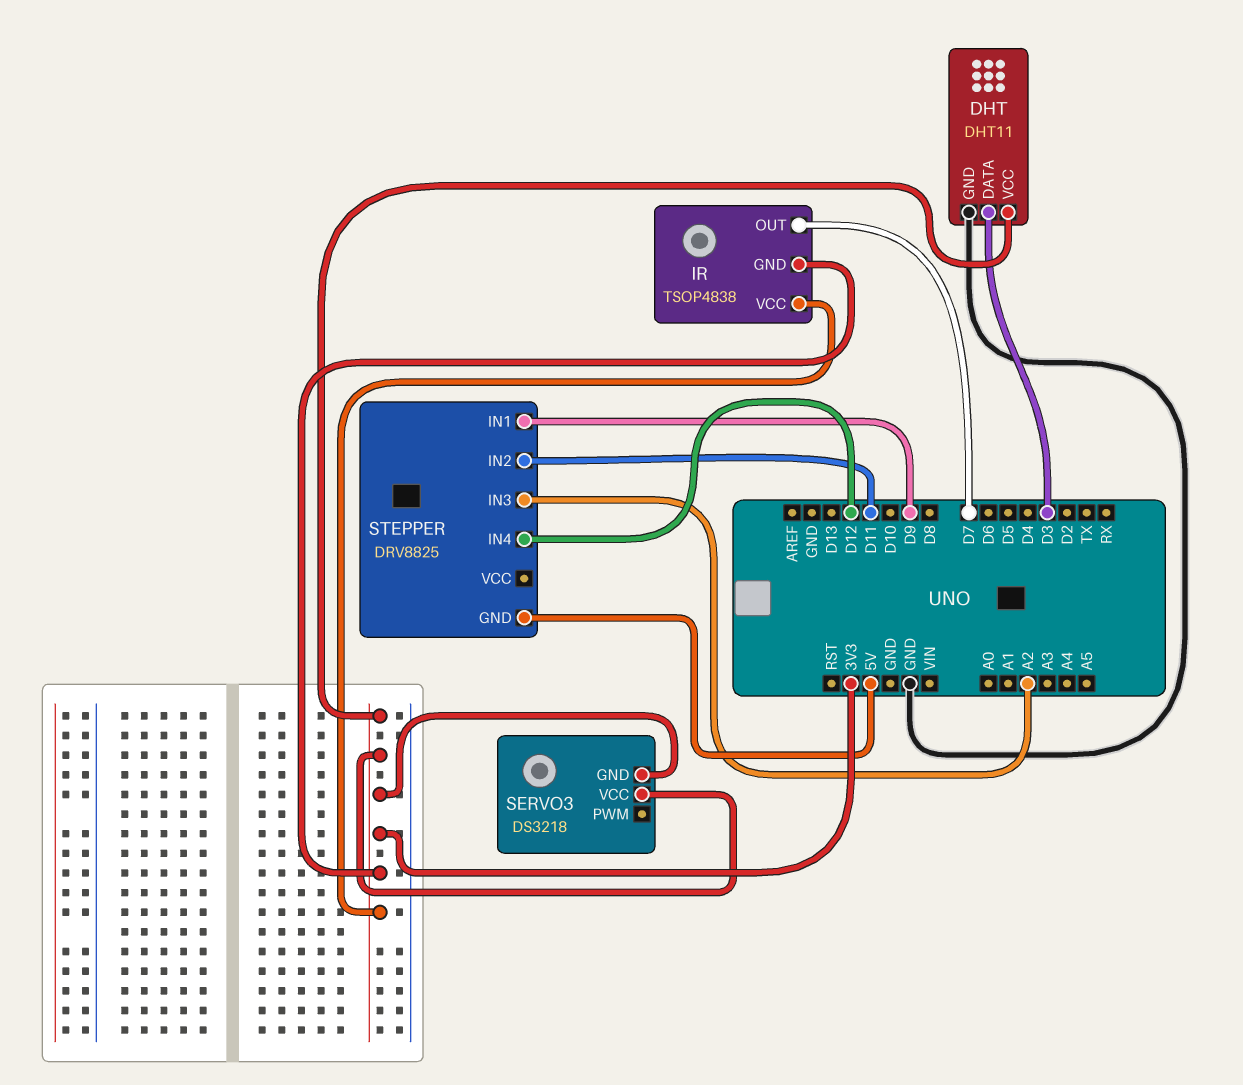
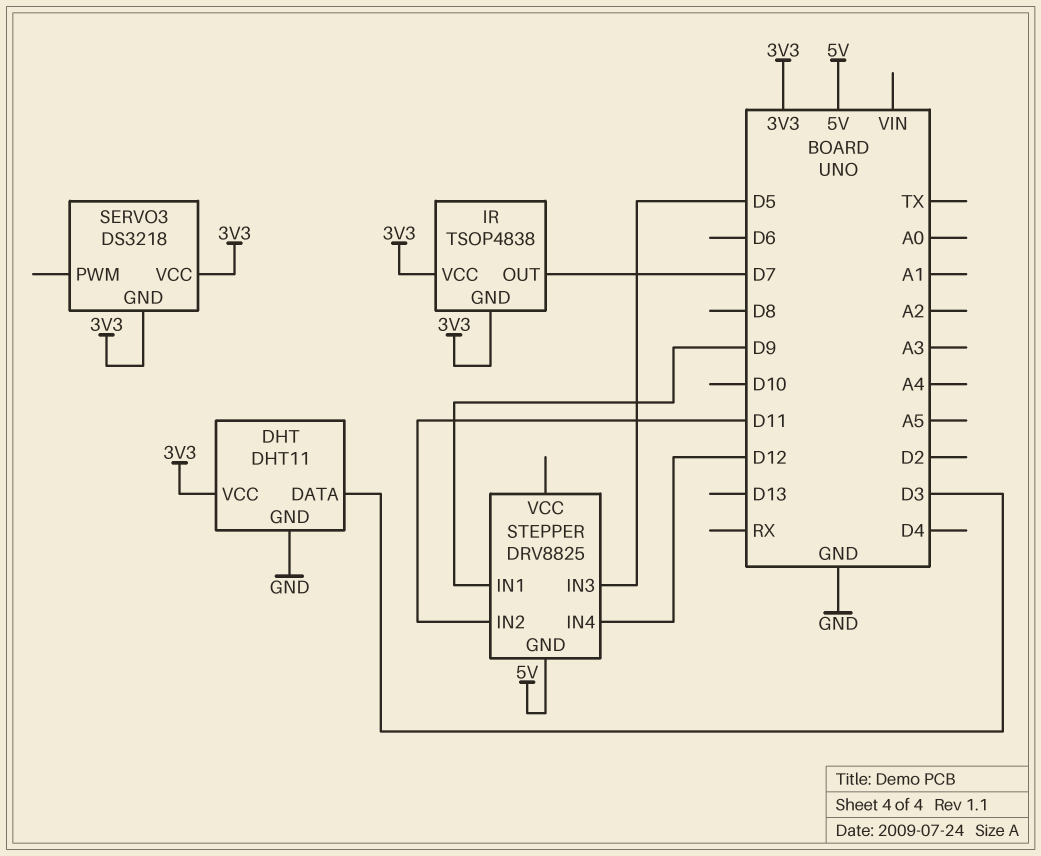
STEPPER pin IN3: A2 -> D5

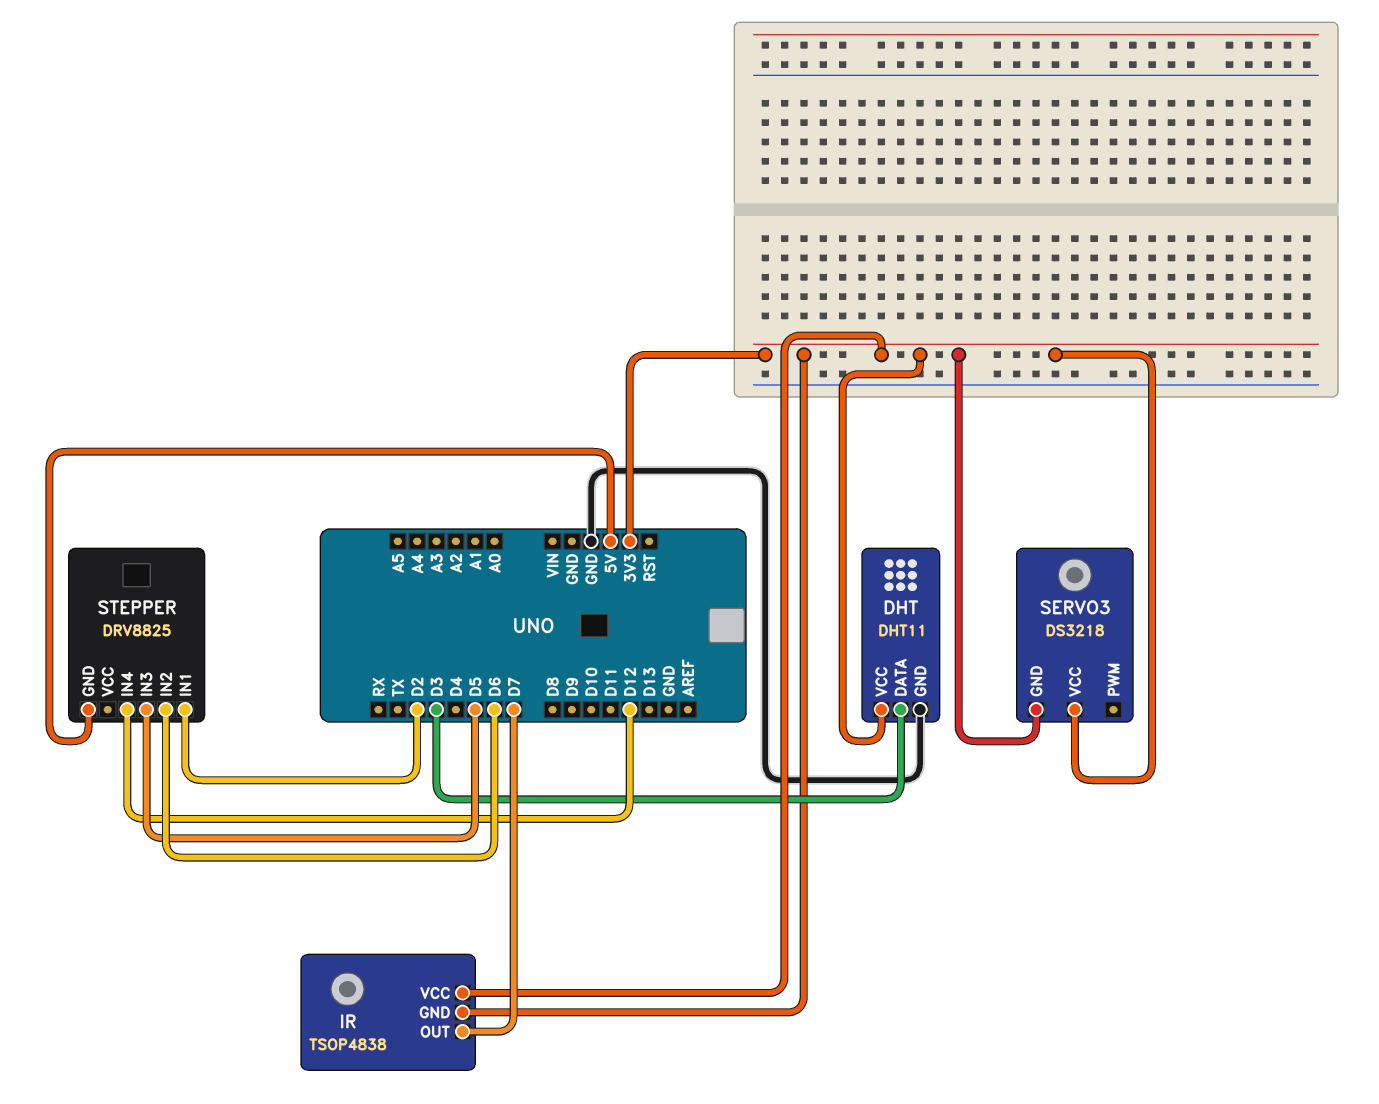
STEPPER pin IN1: D9 -> D2
STEPPER pin IN2: D11 -> D6

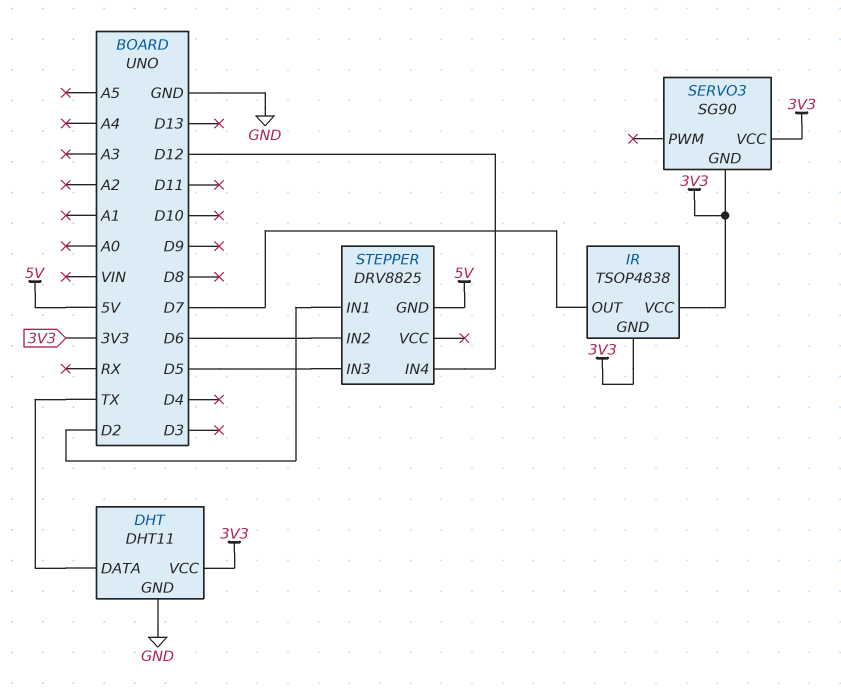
DHT pin DATA: D3 -> TX
SERVO3: DS3218 -> SG90

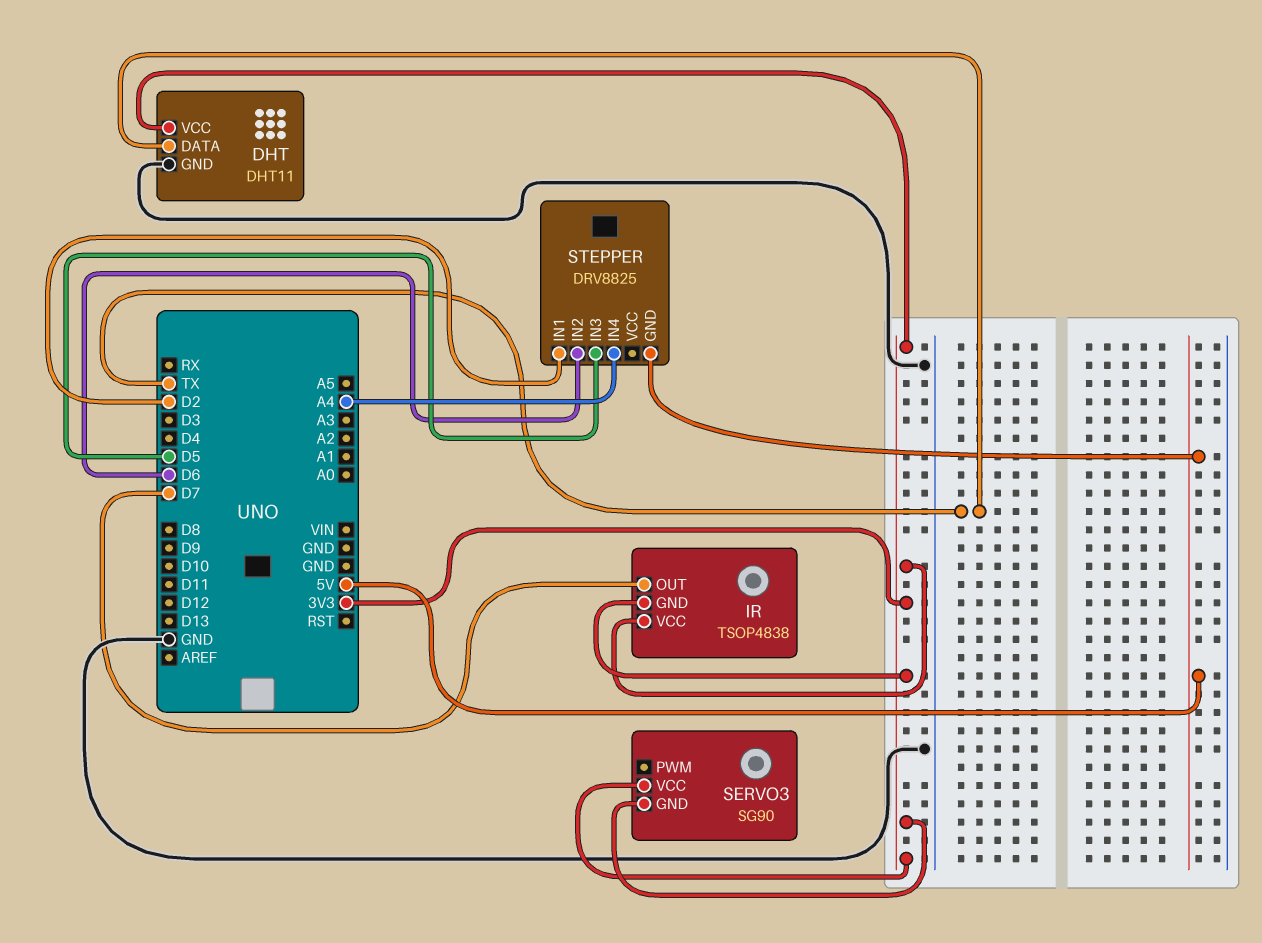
STEPPER pin IN4: D12 -> A4

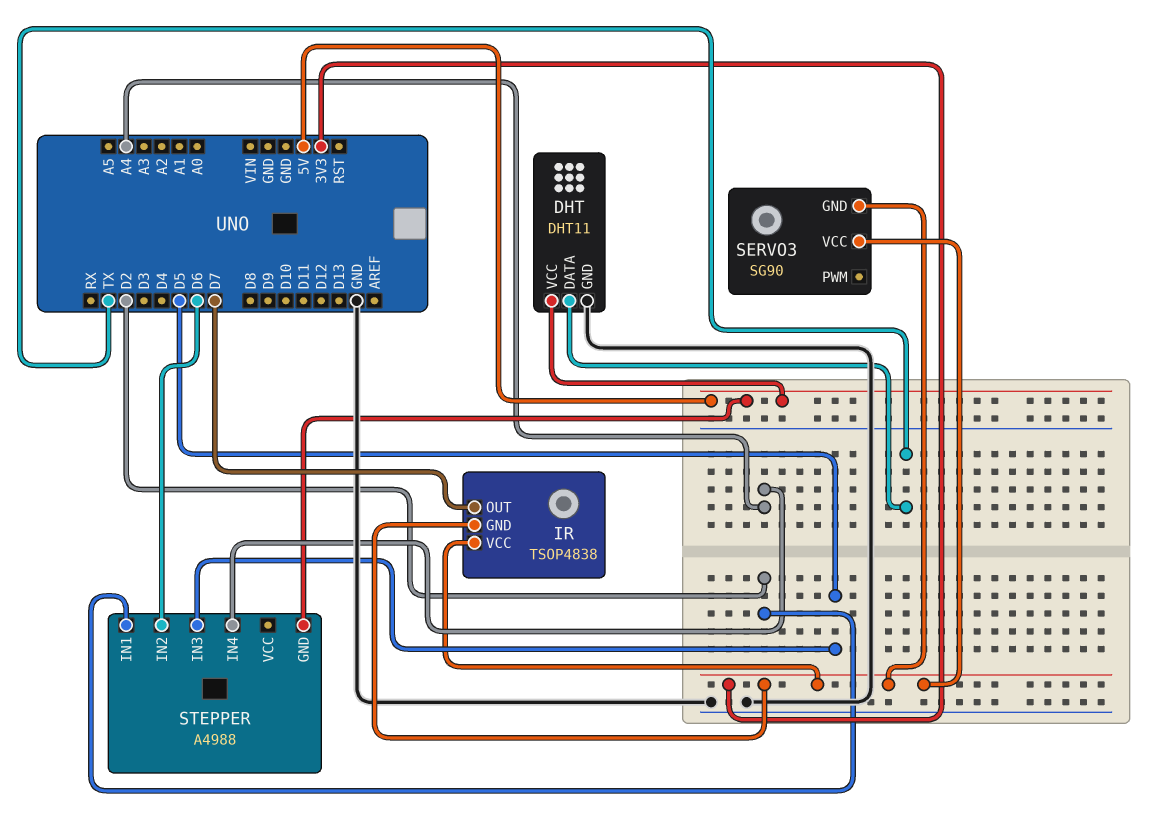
DHT pin VCC: 3V3 -> 5V
STEPPER: DRV8825 -> A4988

